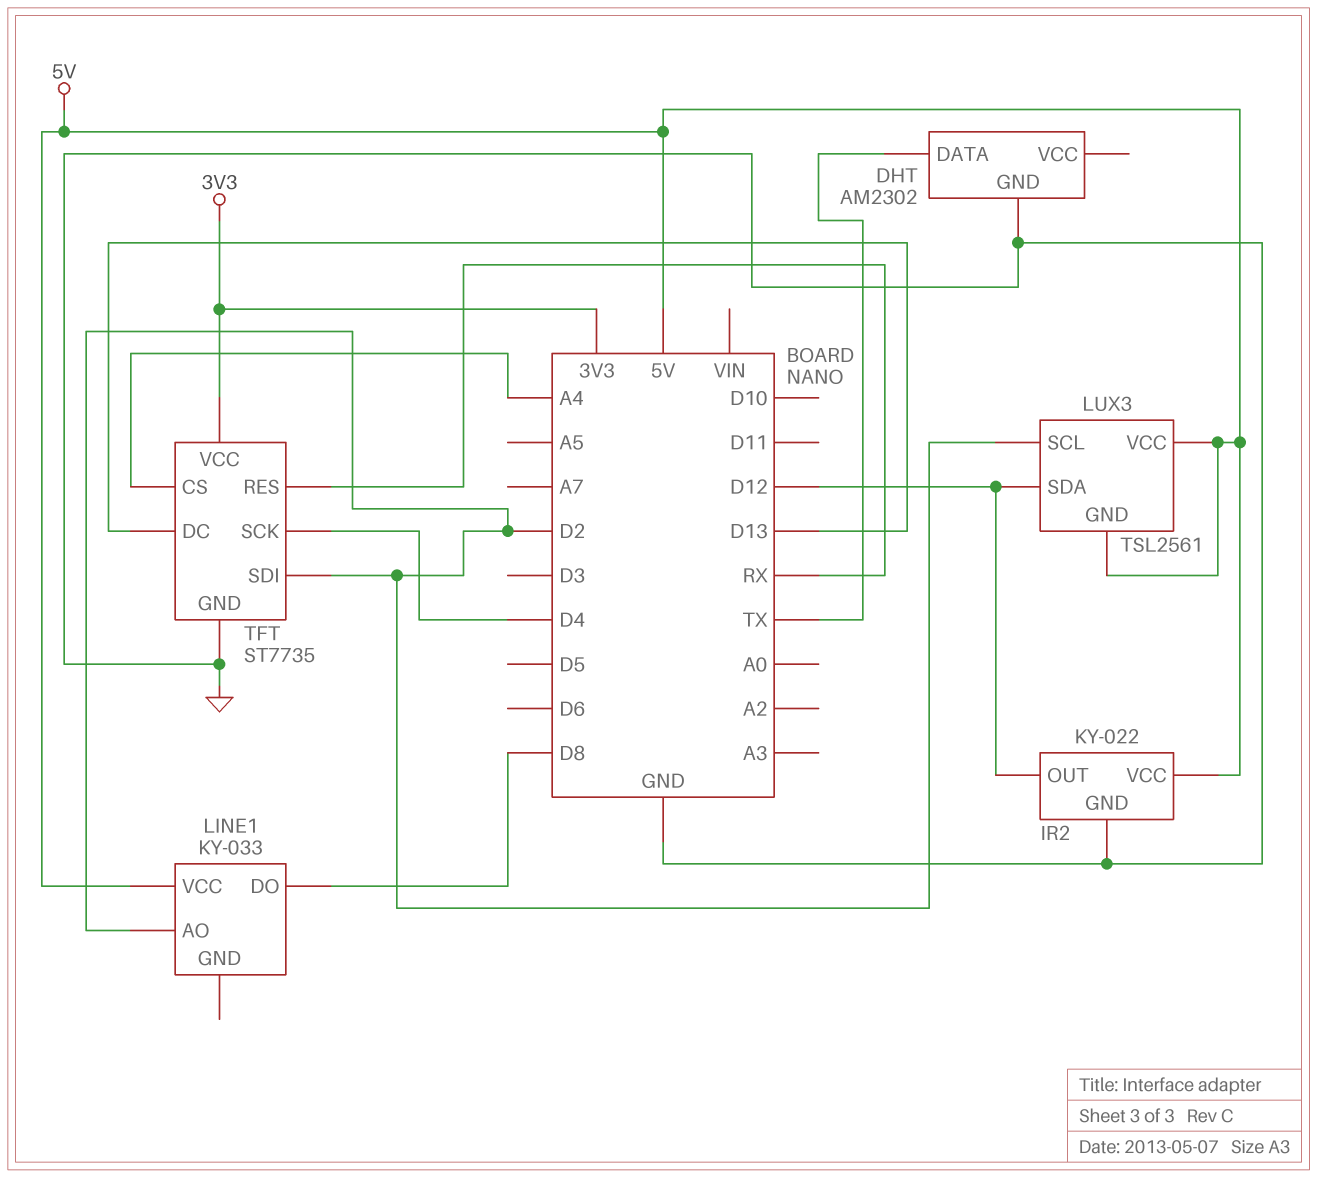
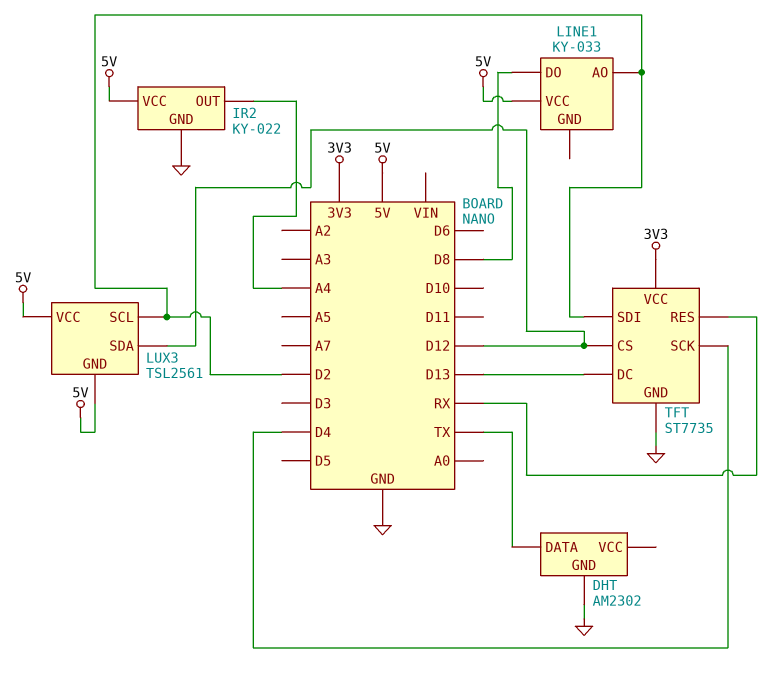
IR2 pin OUT: D12 -> A4
TFT pin CS: A4 -> D12

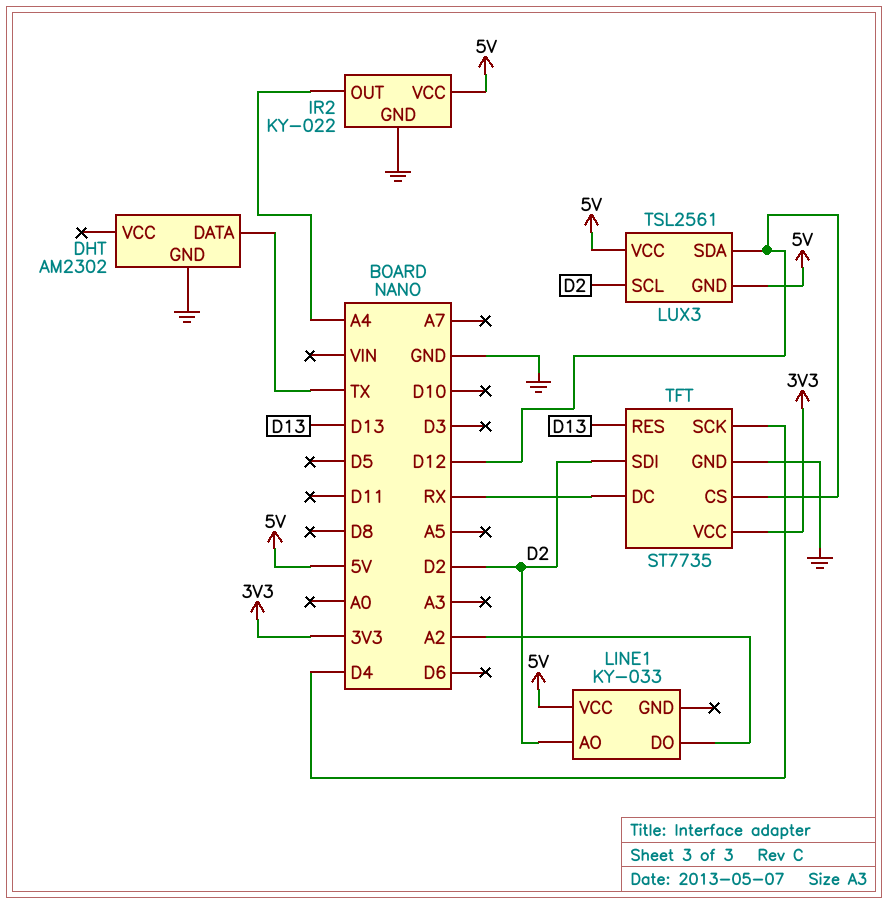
LINE1 pin DO: D8 -> A2
TFT pin DC: D13 -> RX
TFT pin RES: RX -> D13

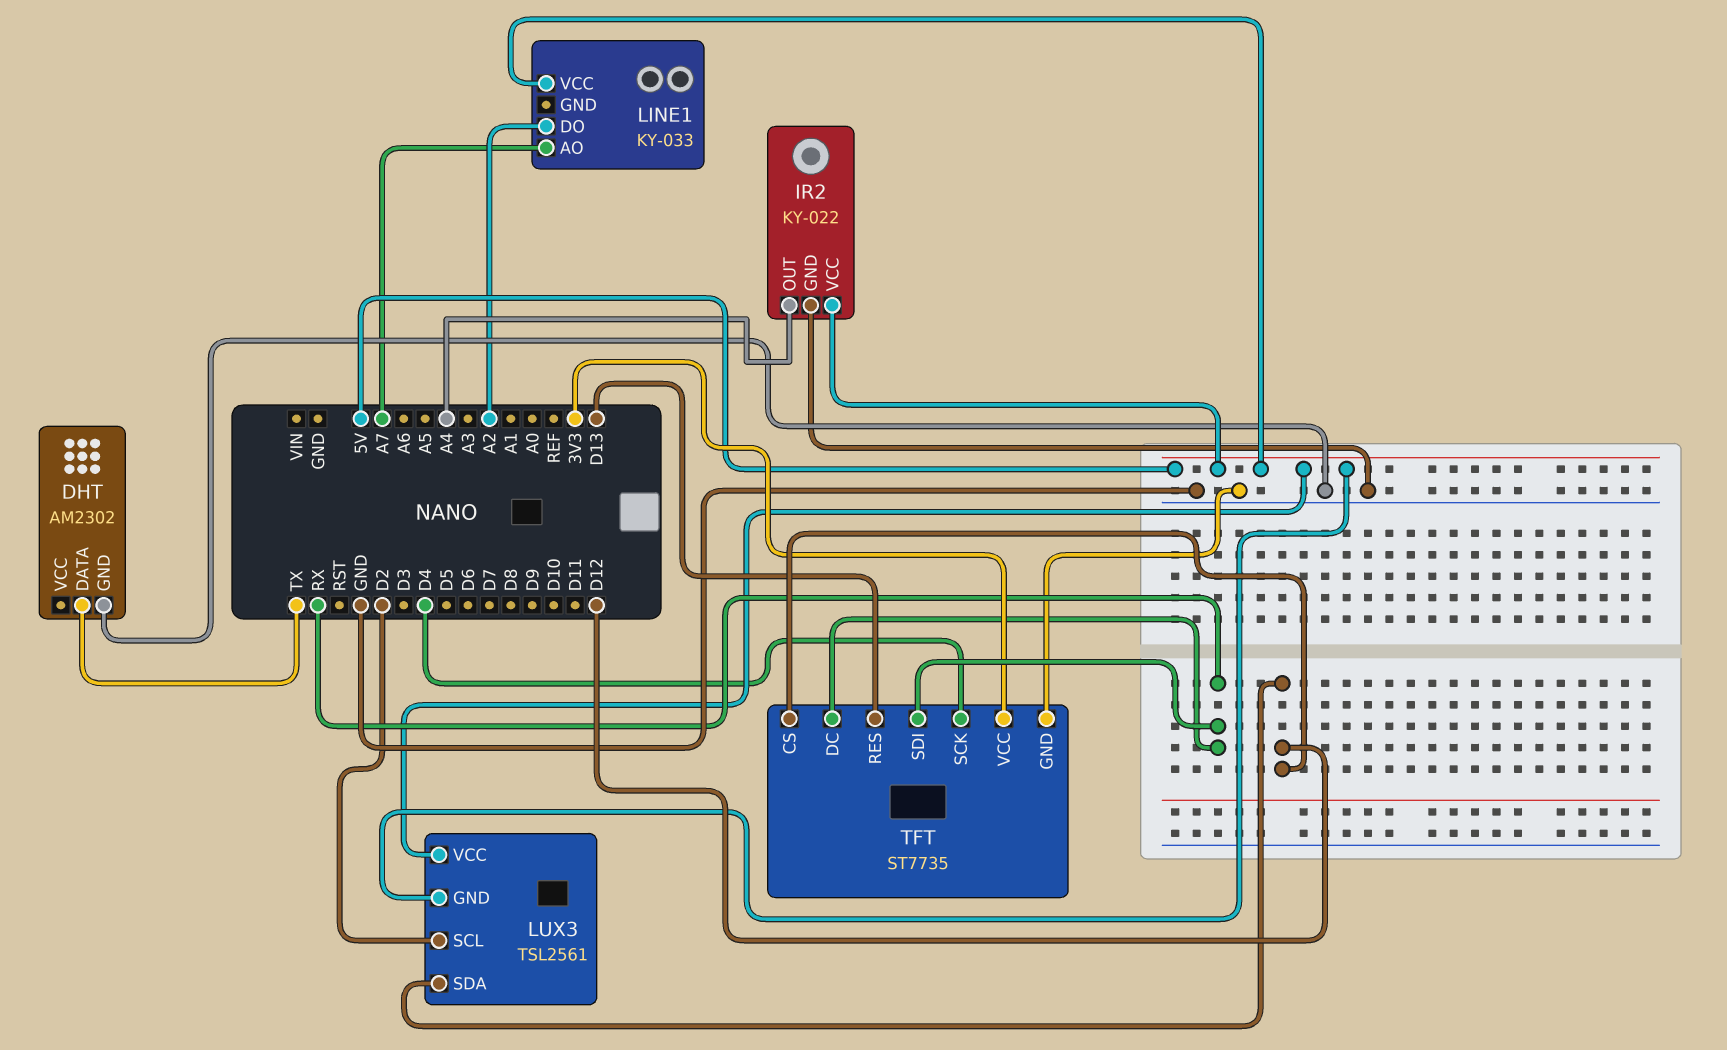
LINE1 pin AO: D2 -> A7
TFT pin SDI: D2 -> RX

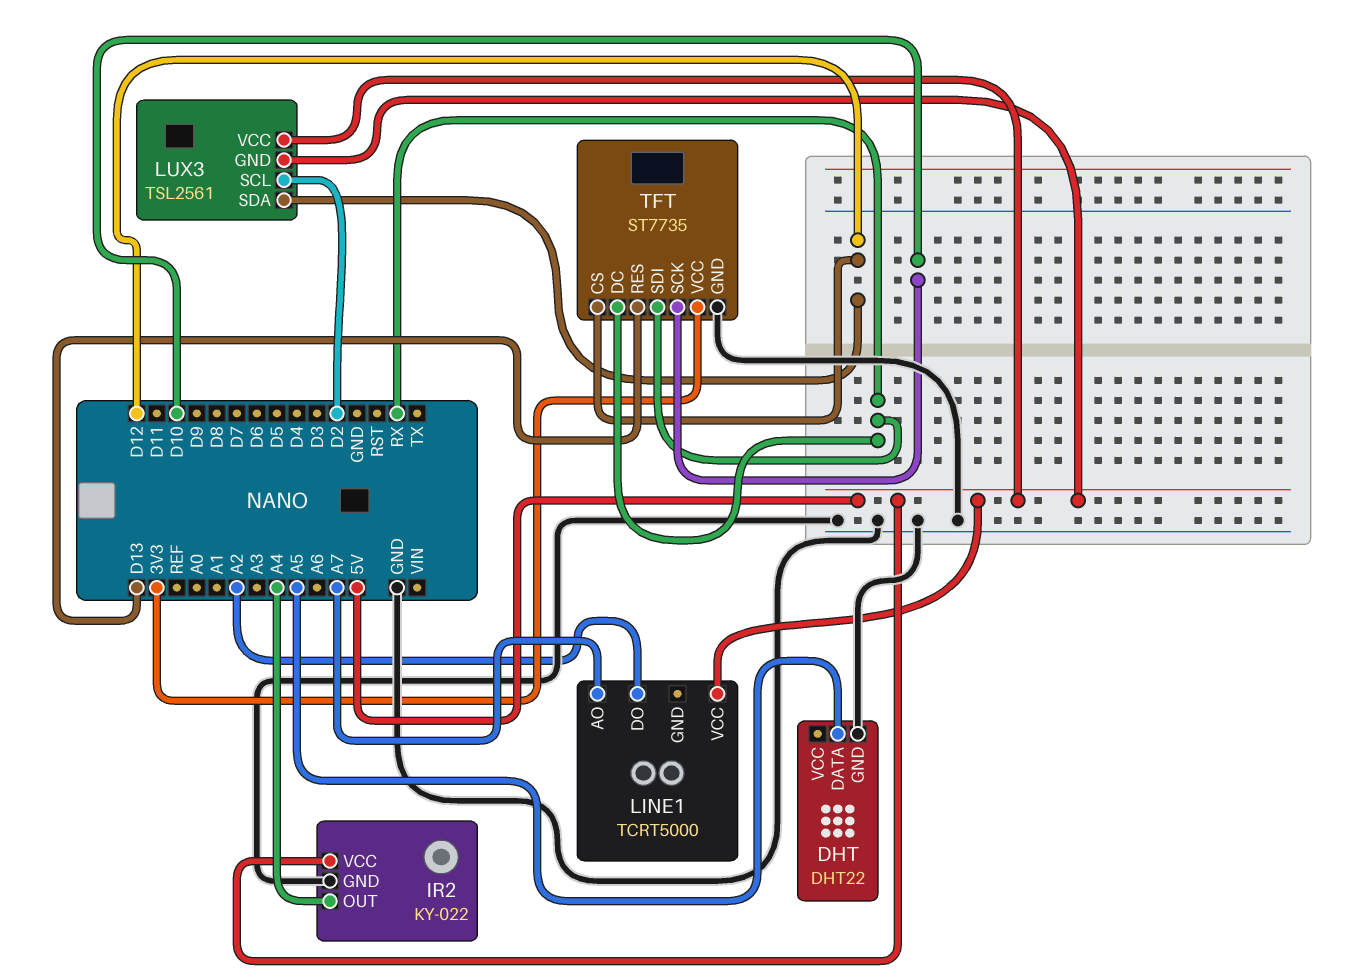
DHT: AM2302 -> DHT22
DHT pin DATA: TX -> A5
LINE1: KY-033 -> TCRT5000
TFT pin SCK: D4 -> D10

